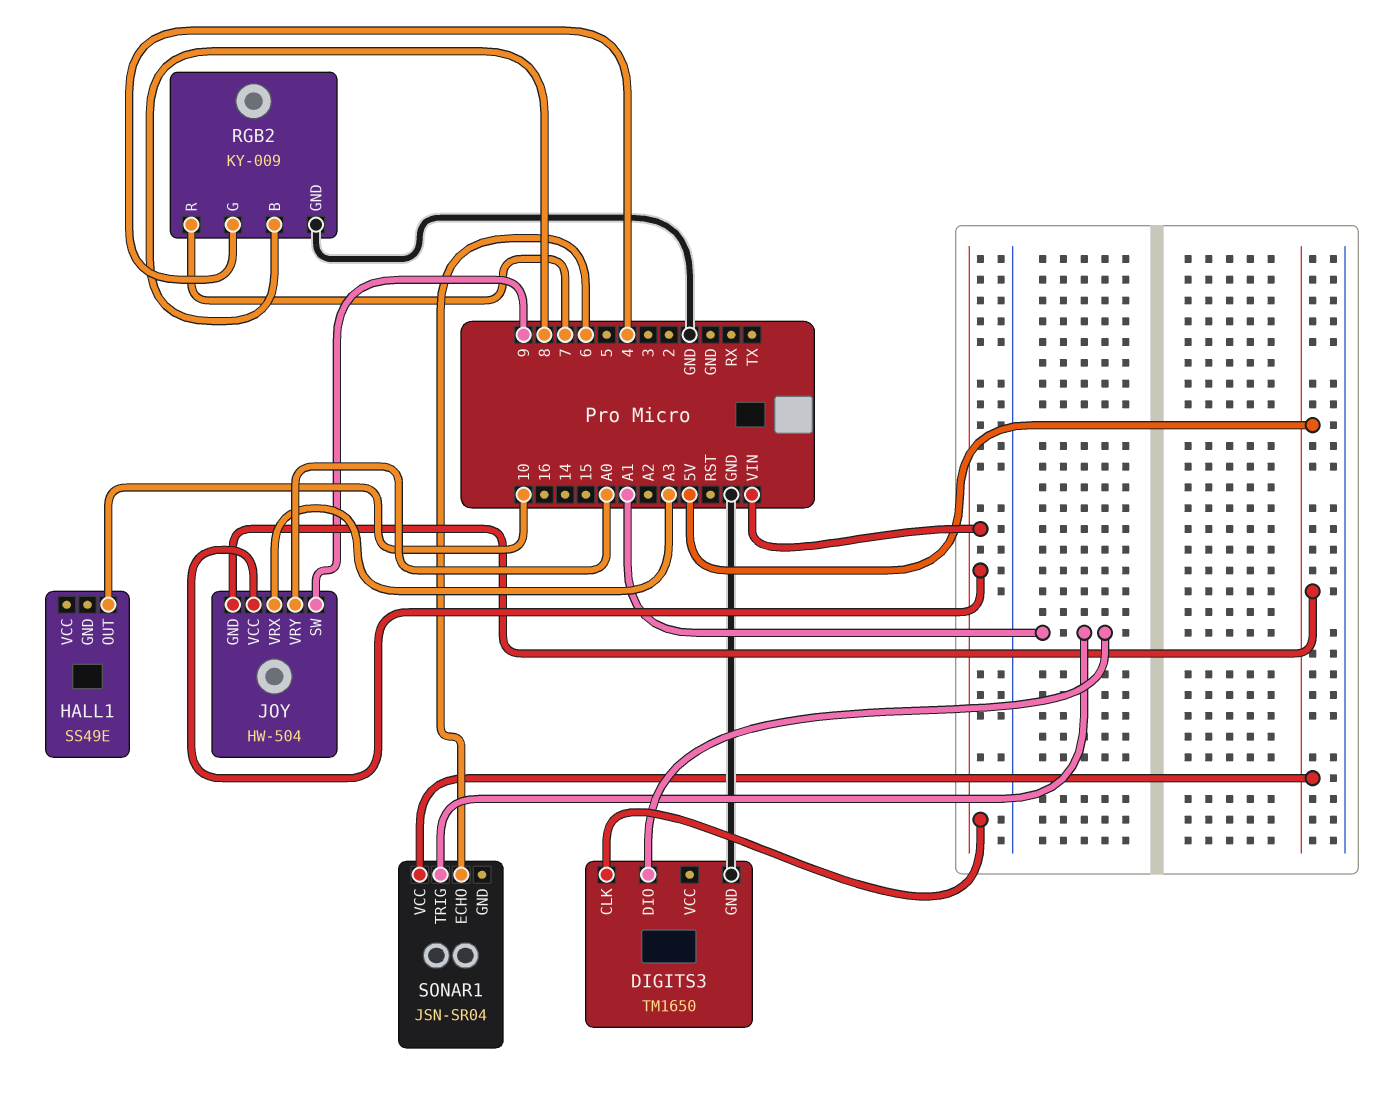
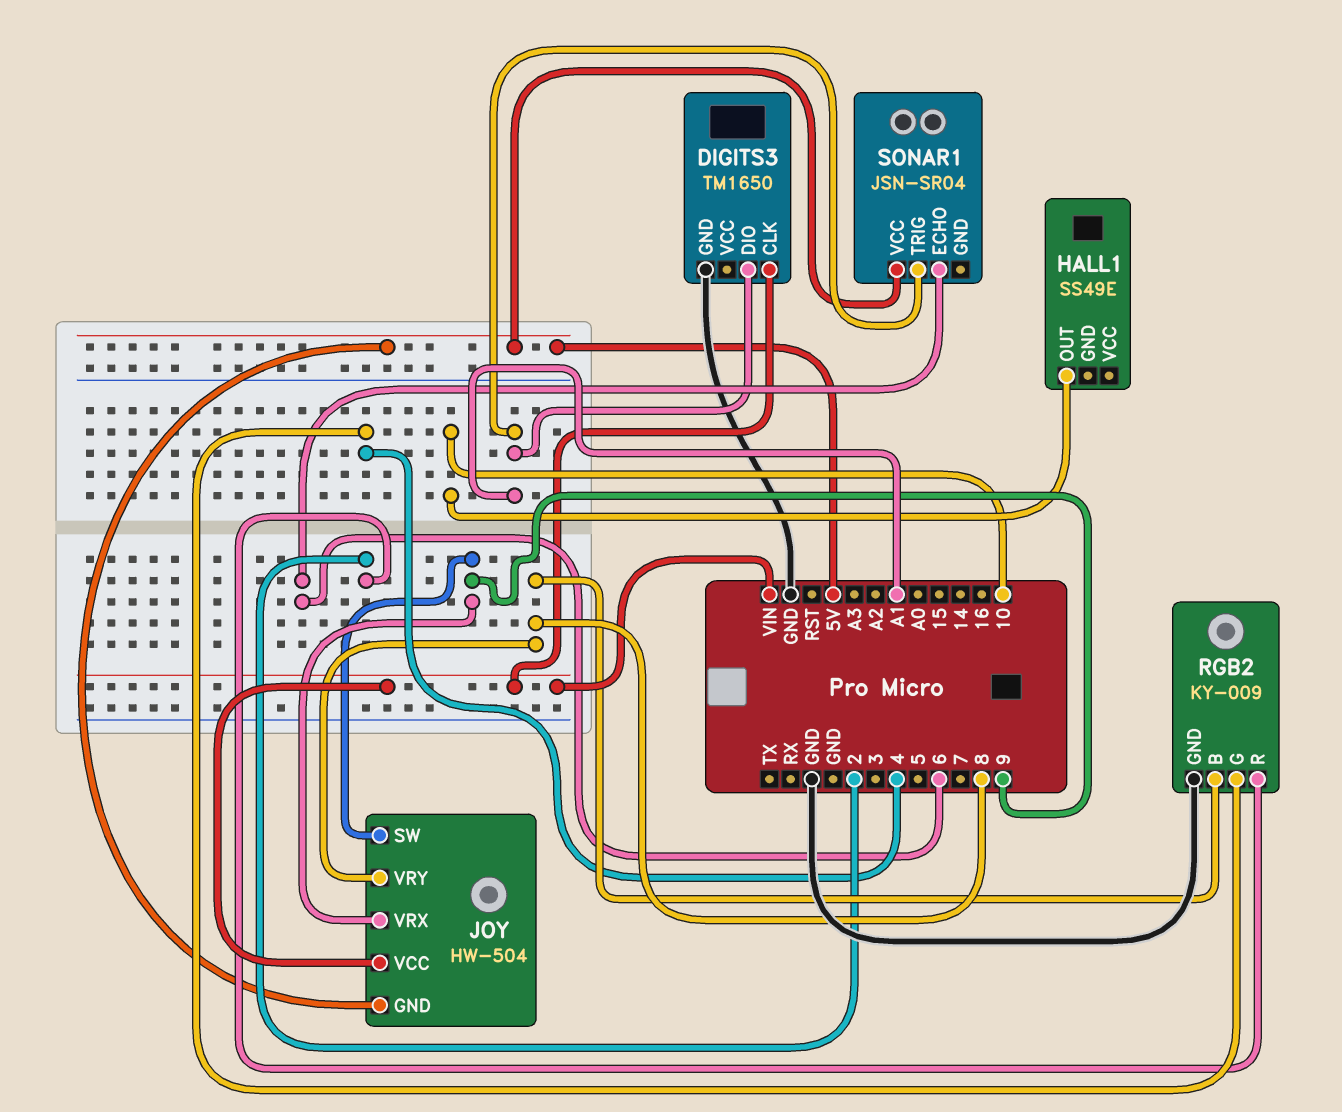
JOY pin VRX: A3 -> 9
JOY pin VRY: A0 -> 8
RGB2 pin R: 7 -> 2

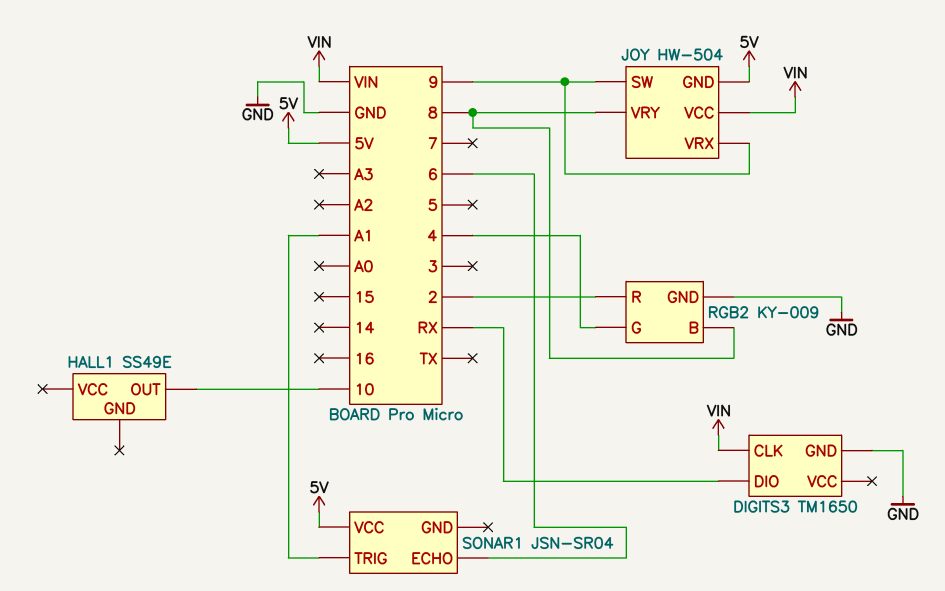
DIGITS3 pin DIO: A1 -> RX

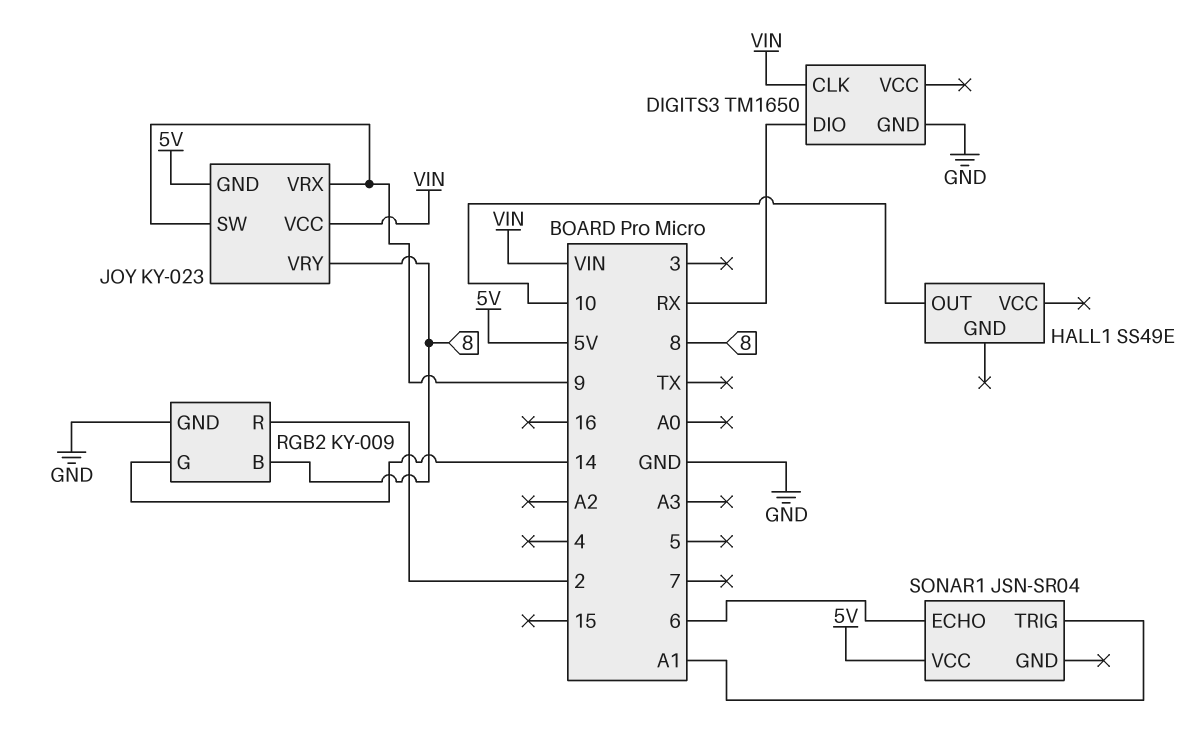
JOY: HW-504 -> KY-023
RGB2 pin G: 4 -> 14

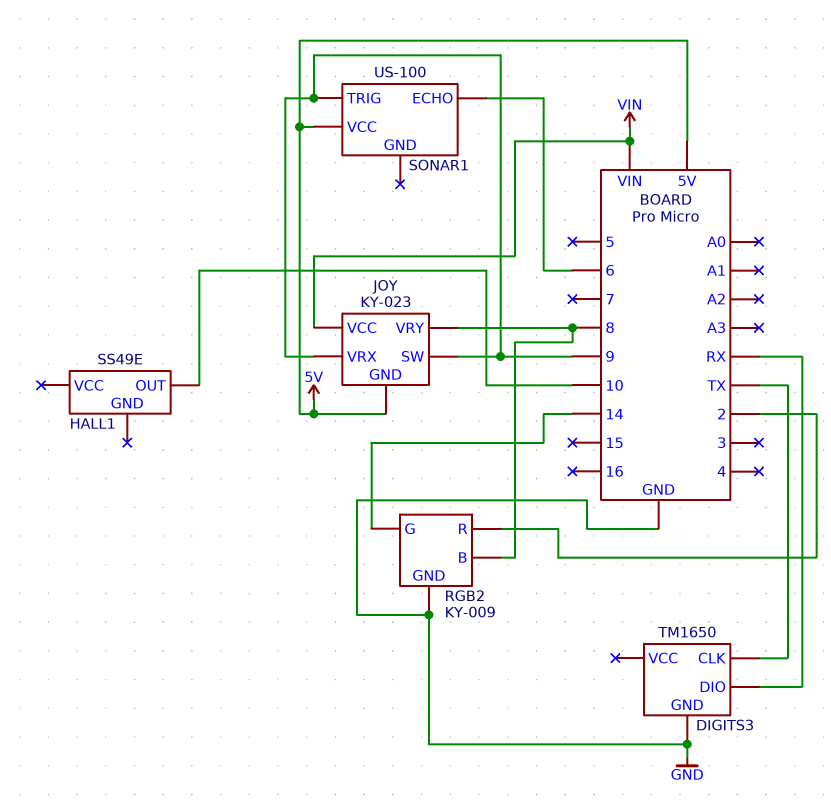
DIGITS3 pin CLK: VIN -> TX
SONAR1: JSN-SR04 -> US-100
SONAR1 pin TRIG: A1 -> 9

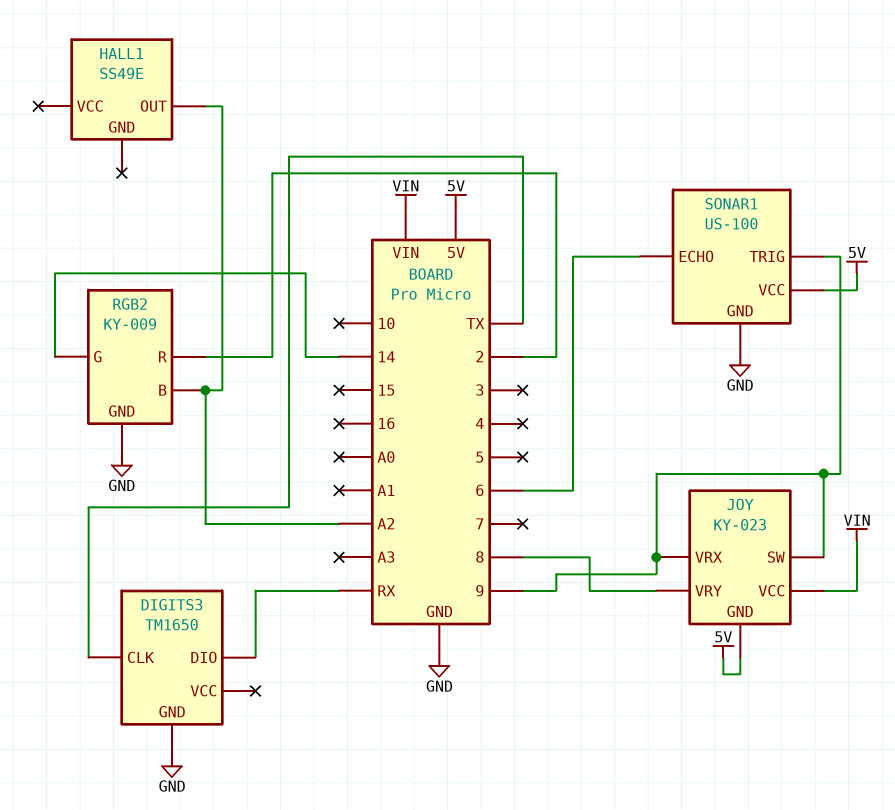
HALL1 pin OUT: 10 -> A2
RGB2 pin B: 8 -> A2
SONAR1 pin GND: none -> GND

